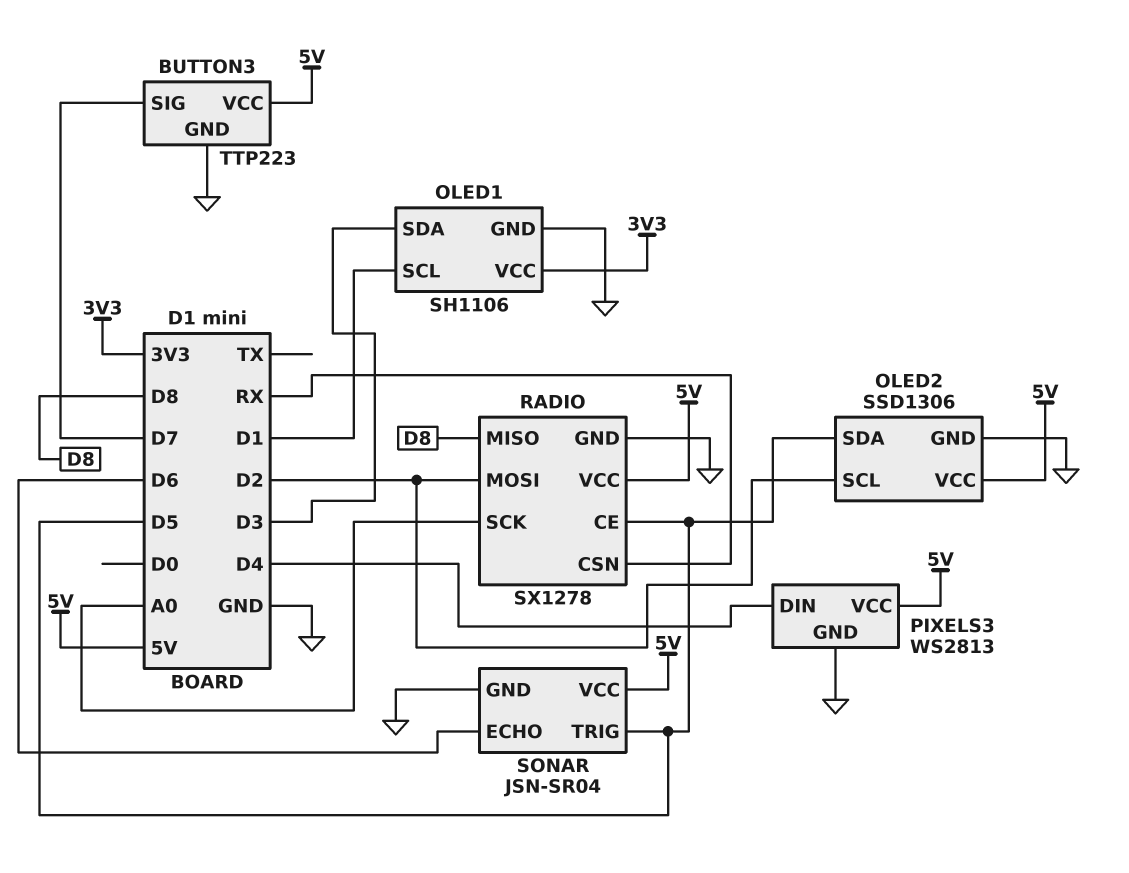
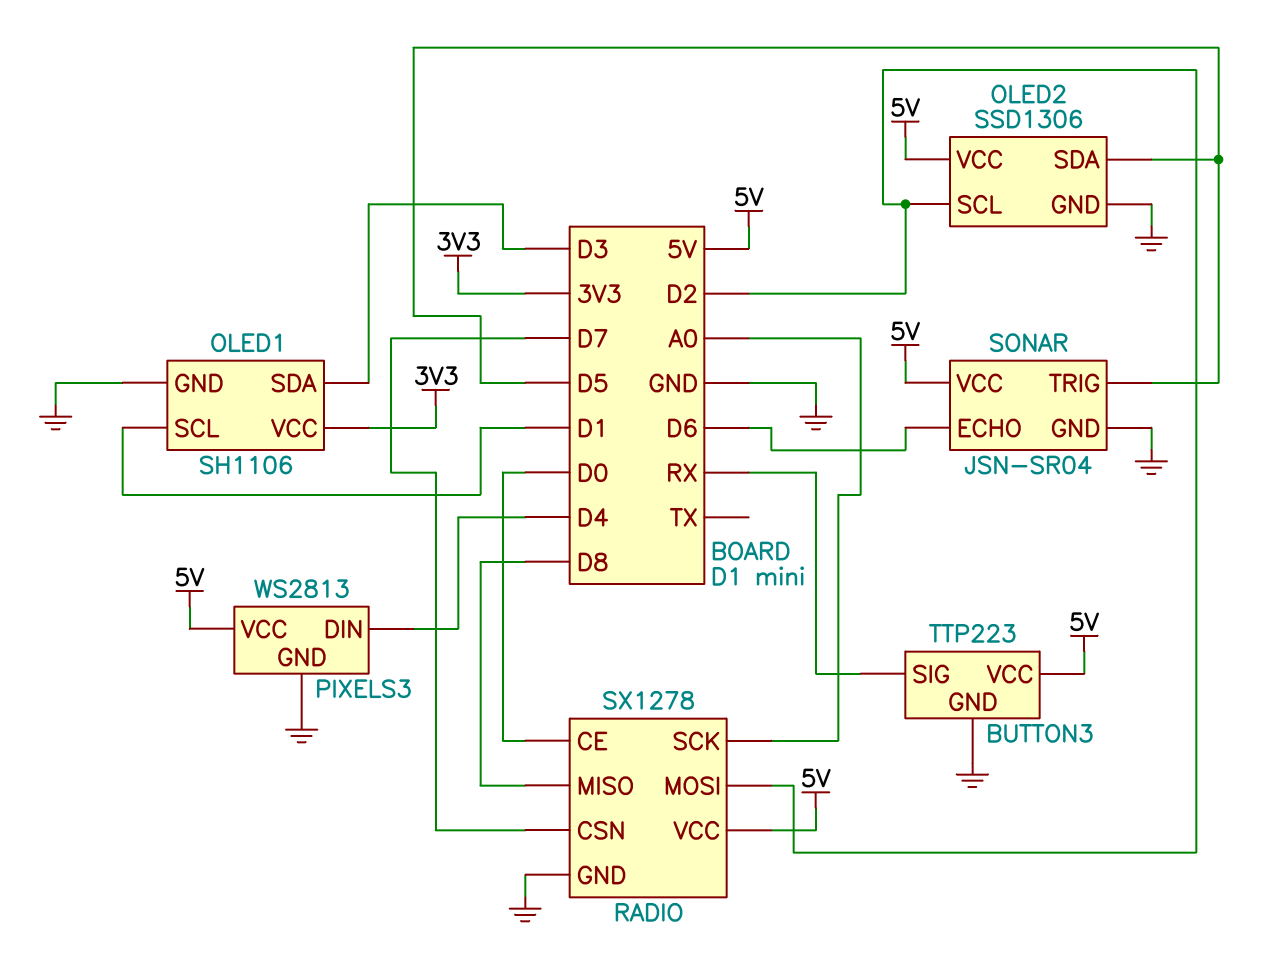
BUTTON3 pin SIG: D7 -> RX
RADIO pin CE: D5 -> D0
RADIO pin CSN: RX -> D7

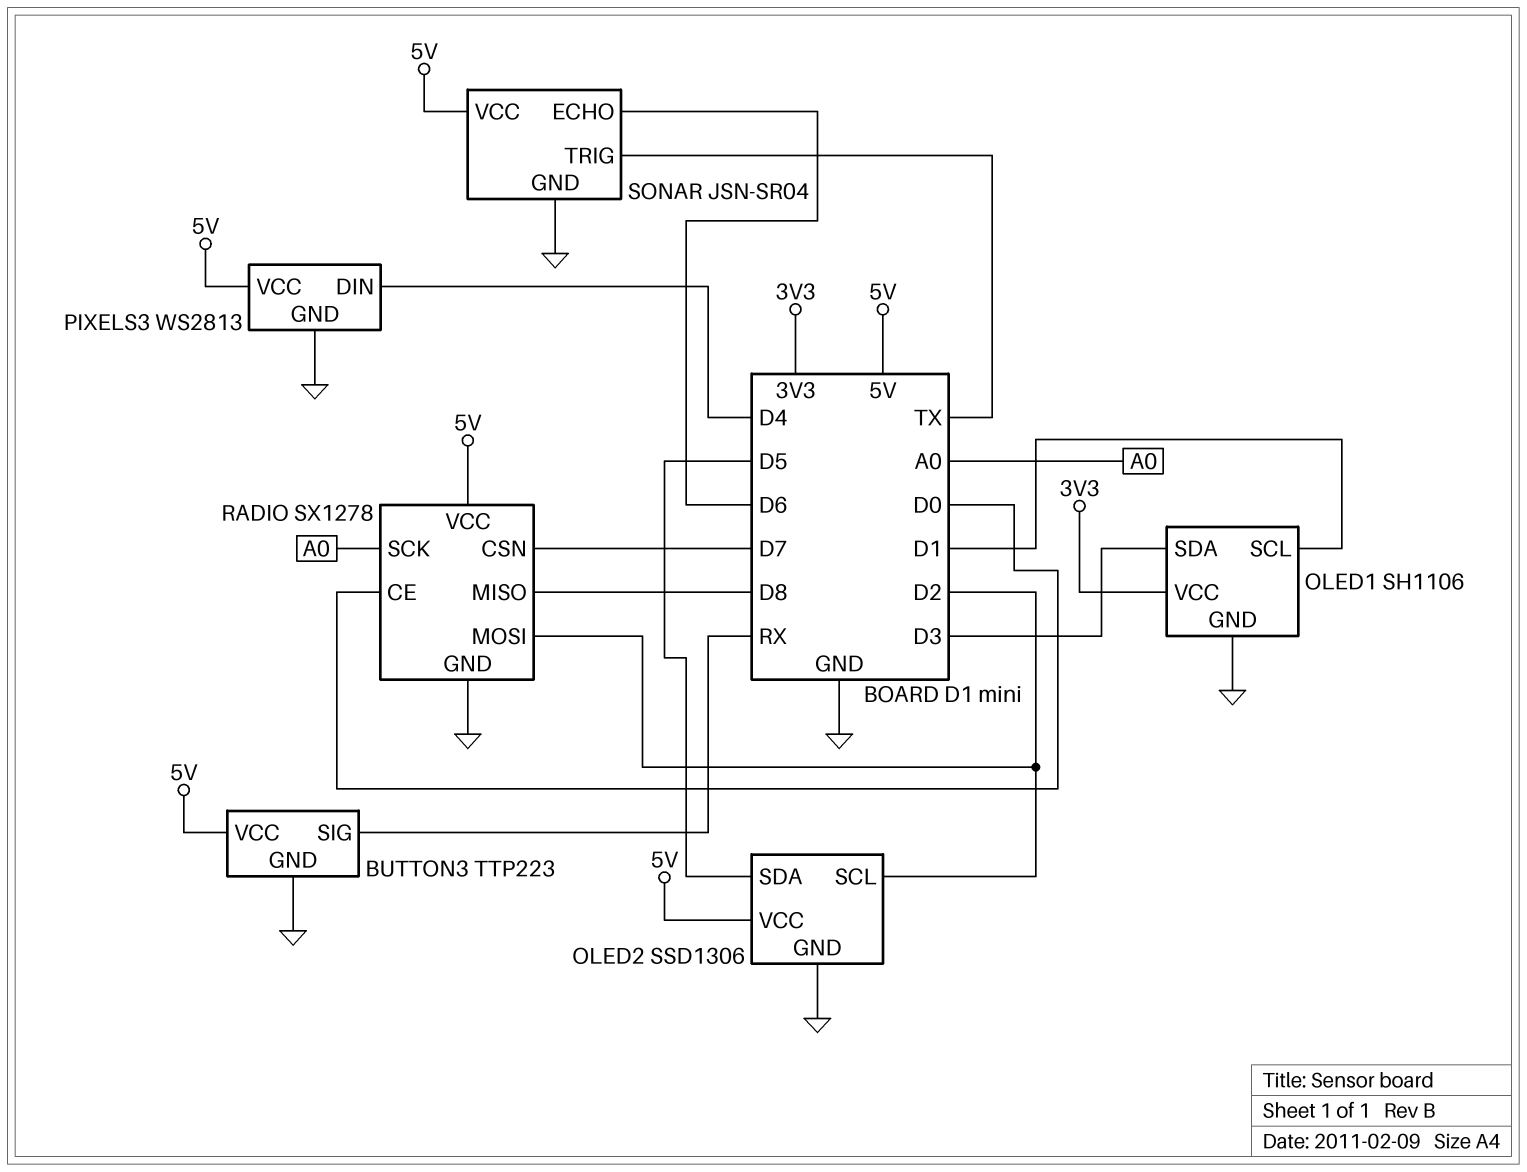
SONAR pin TRIG: D5 -> TX

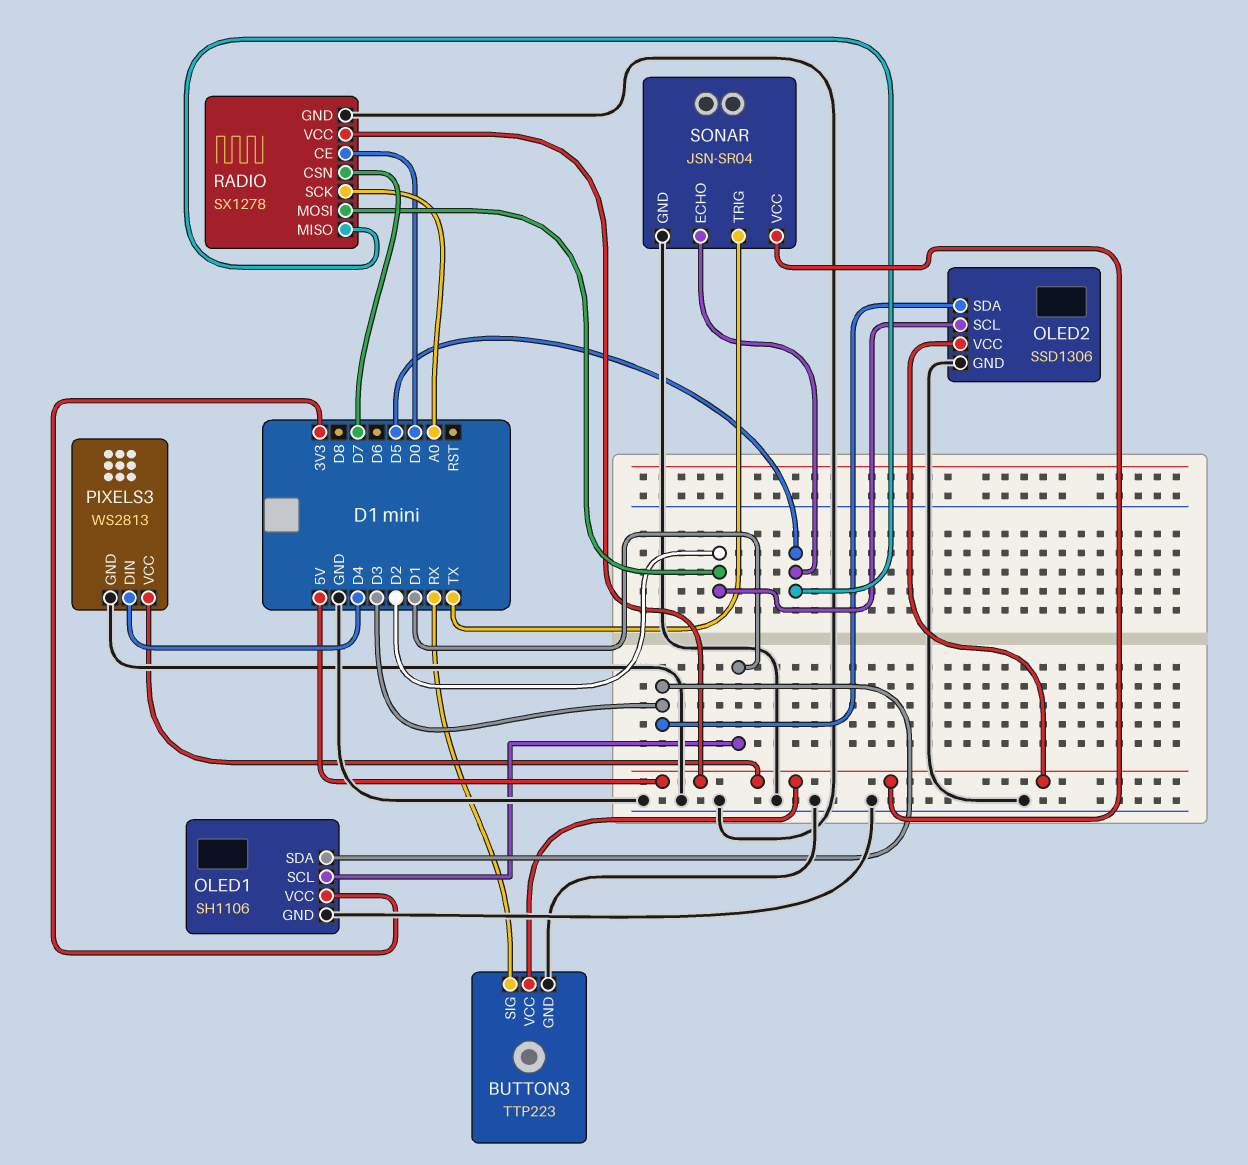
OLED2 pin SDA: D5 -> D3
RADIO pin MISO: D8 -> D5
SONAR pin ECHO: D6 -> D5

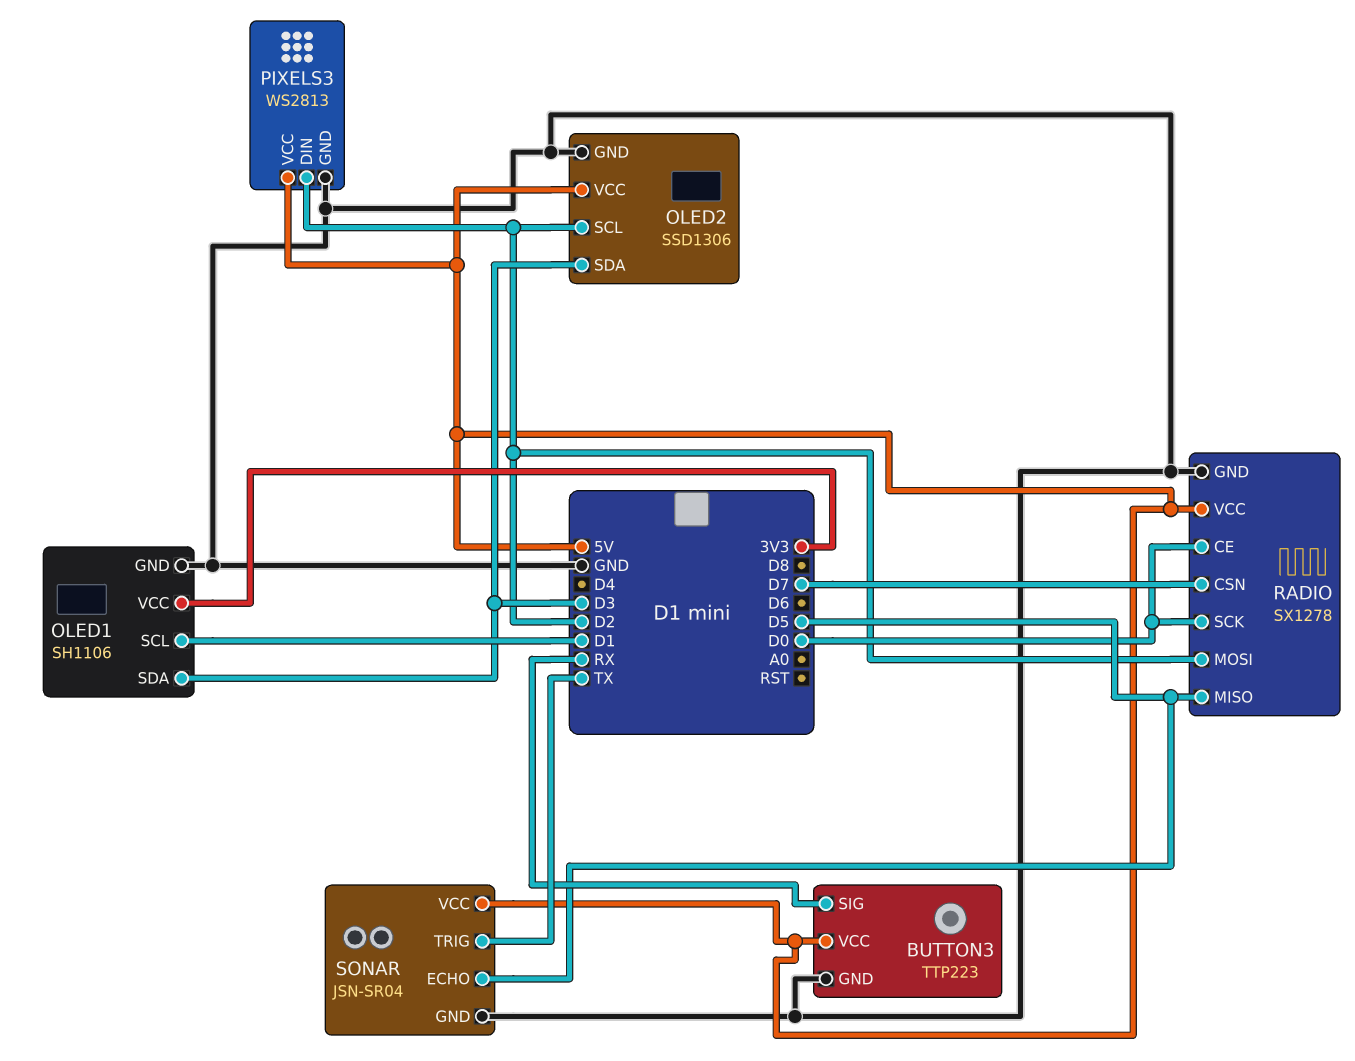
PIXELS3 pin DIN: D4 -> D2
RADIO pin SCK: A0 -> D0

